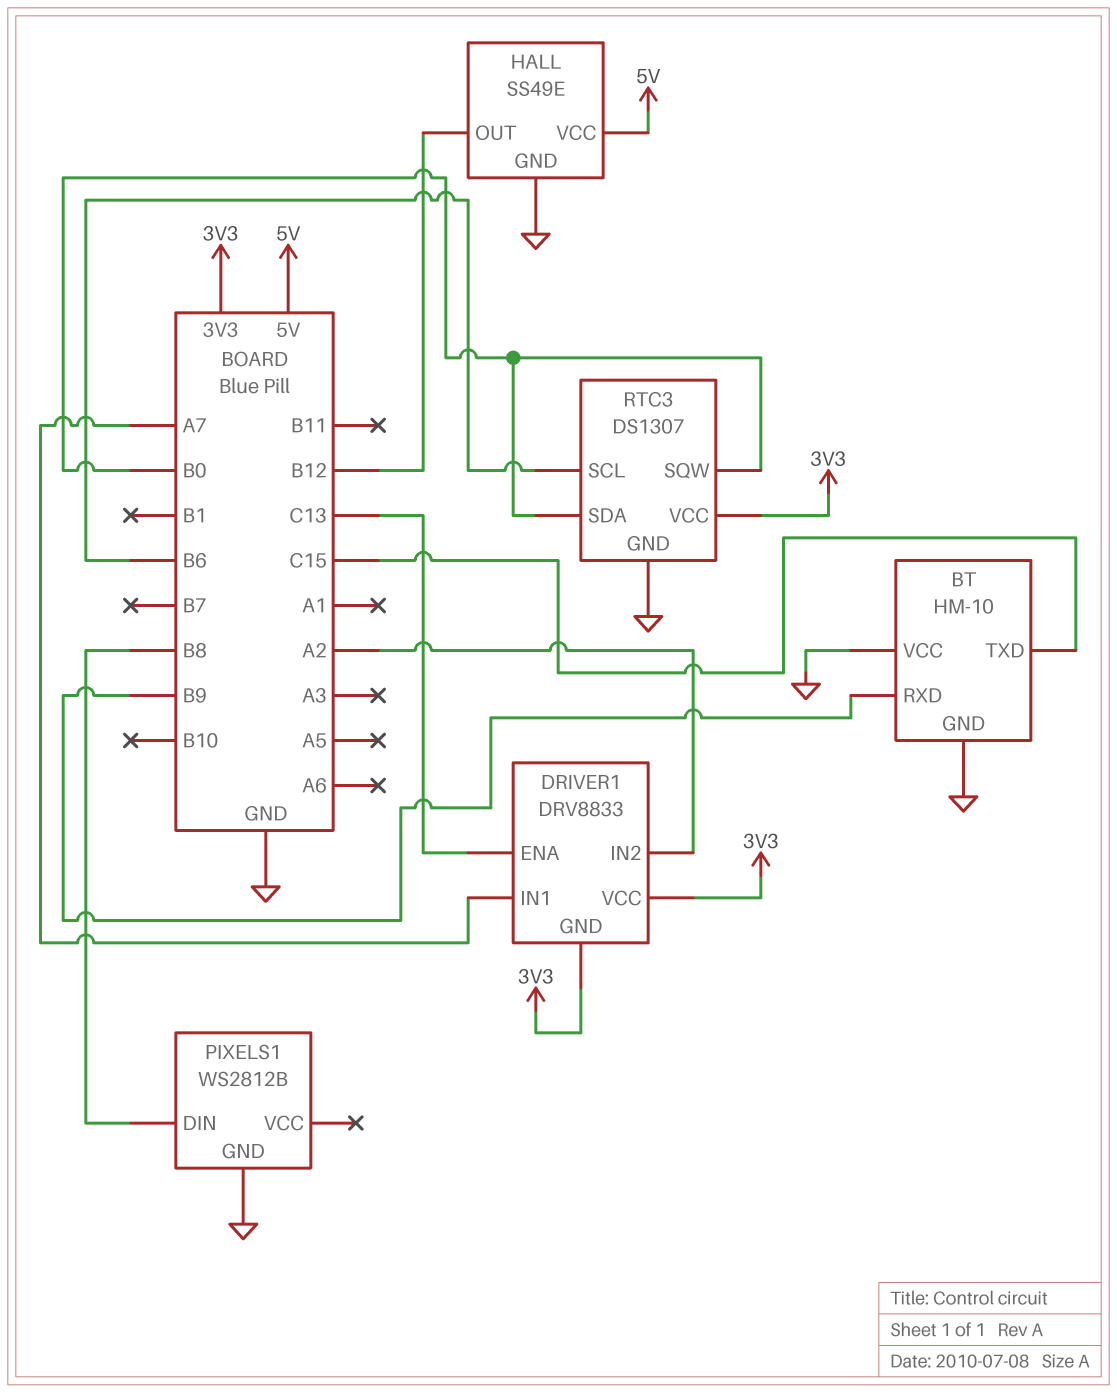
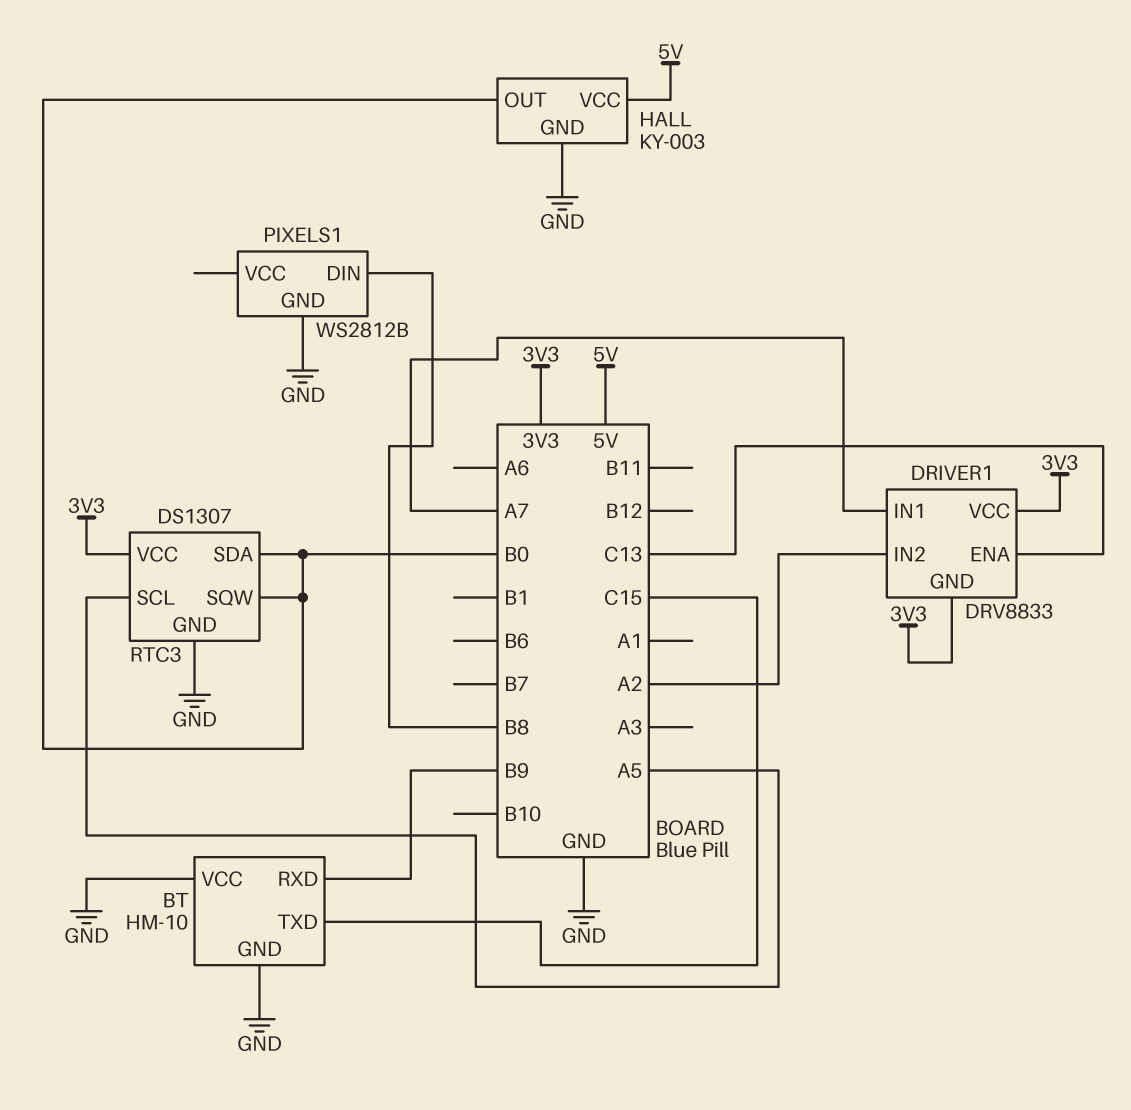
HALL: SS49E -> KY-003
HALL pin OUT: B12 -> B0
RTC3 pin SCL: B6 -> A5

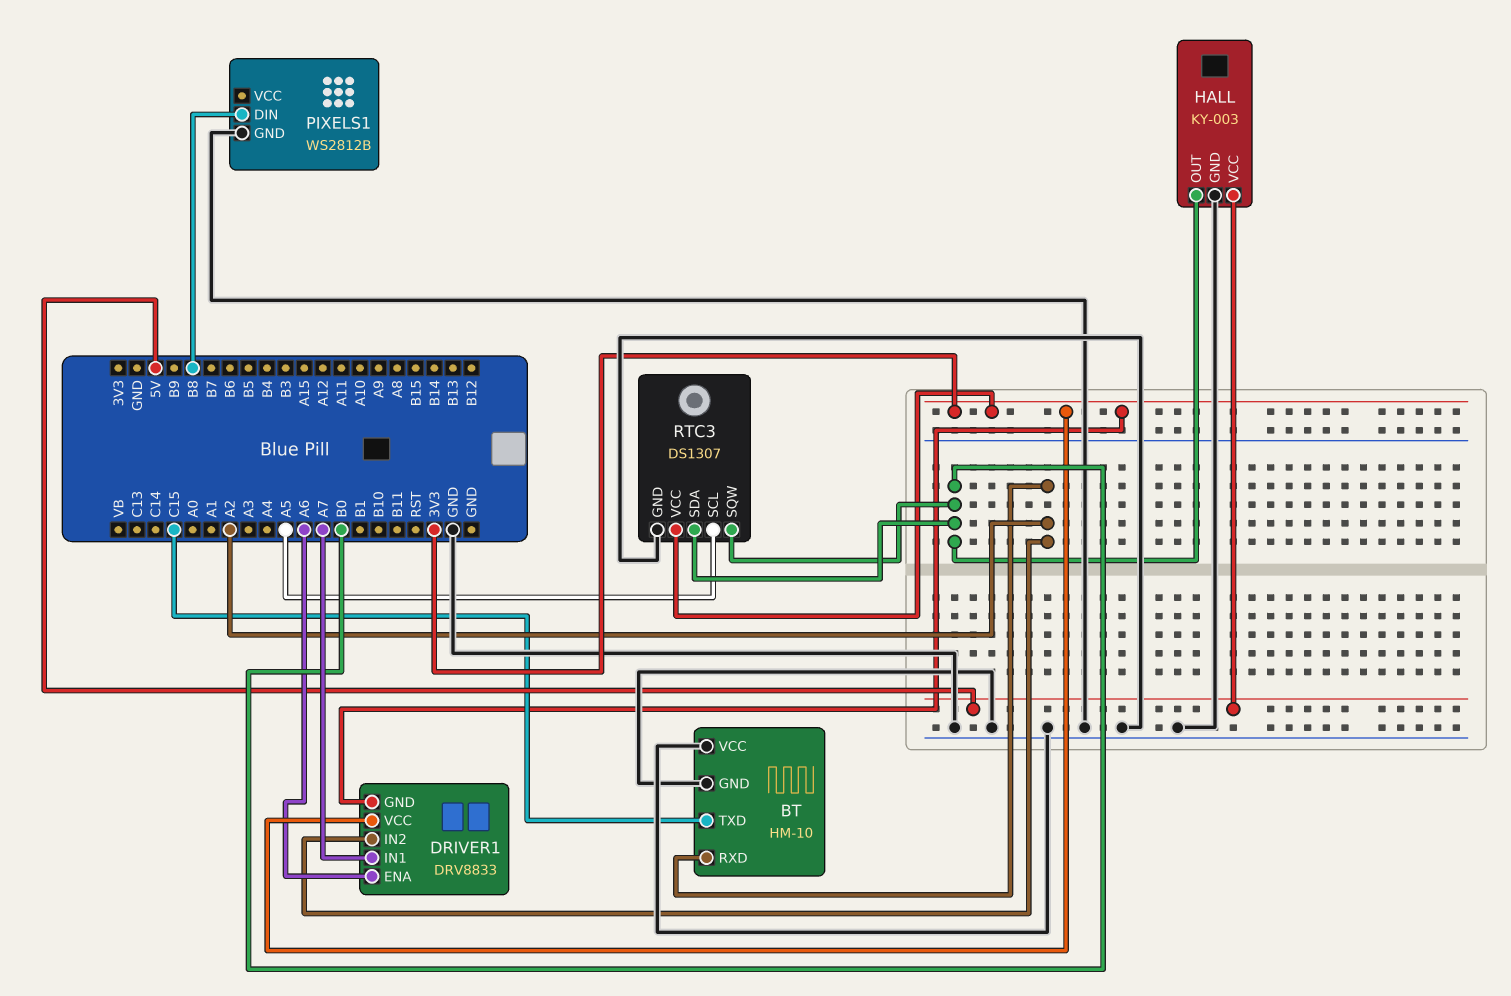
BT pin RXD: B9 -> A2
DRIVER1 pin ENA: C13 -> A6

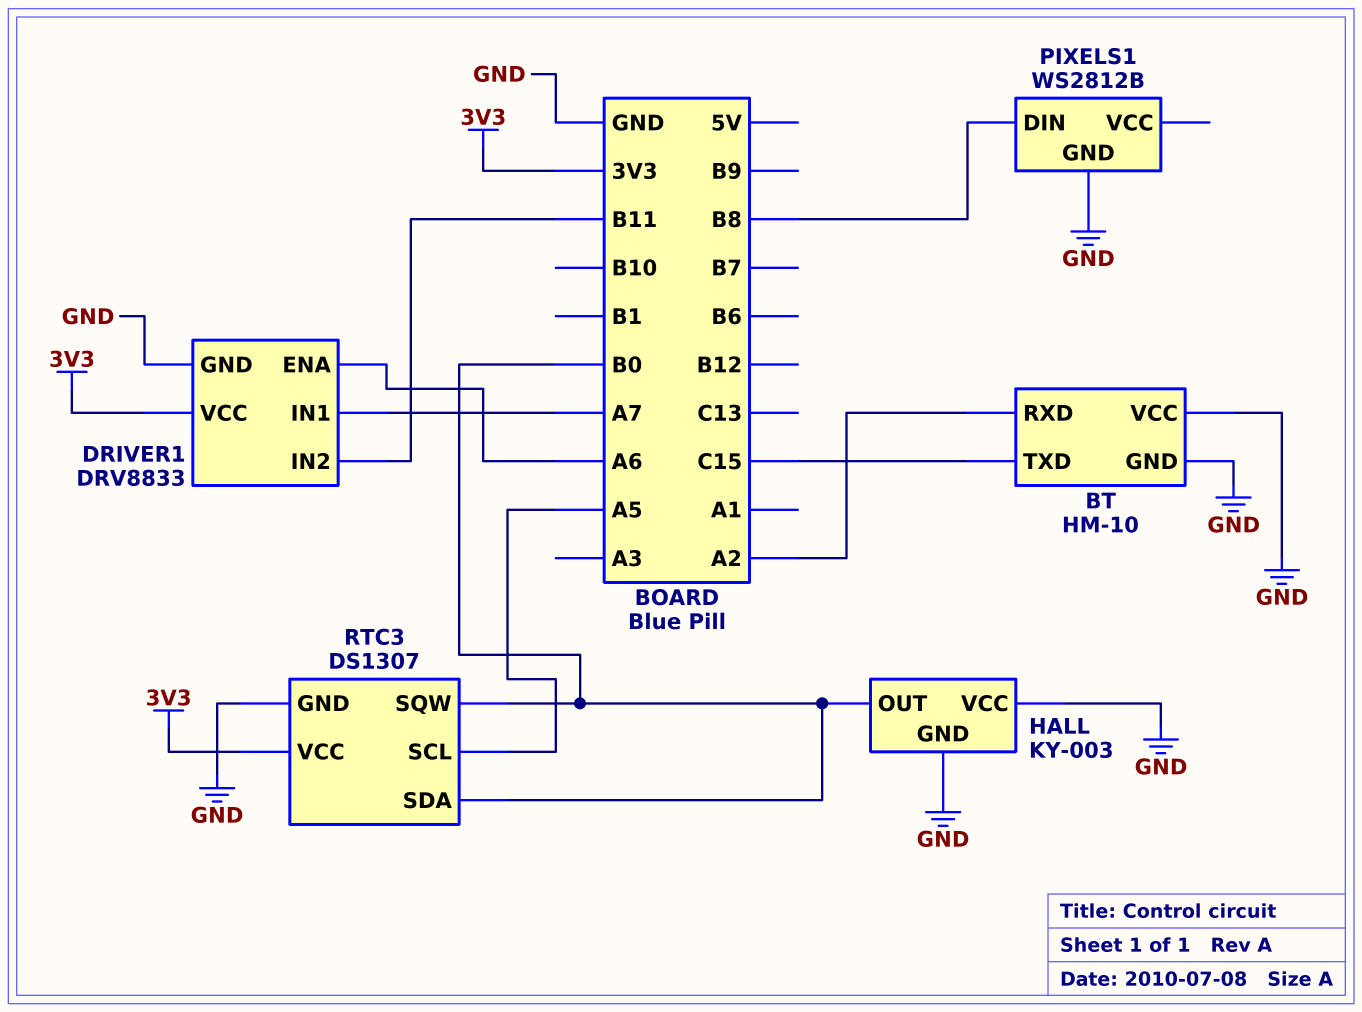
DRIVER1 pin GND: 3V3 -> GND
DRIVER1 pin IN2: A2 -> B11
HALL pin VCC: 5V -> GND

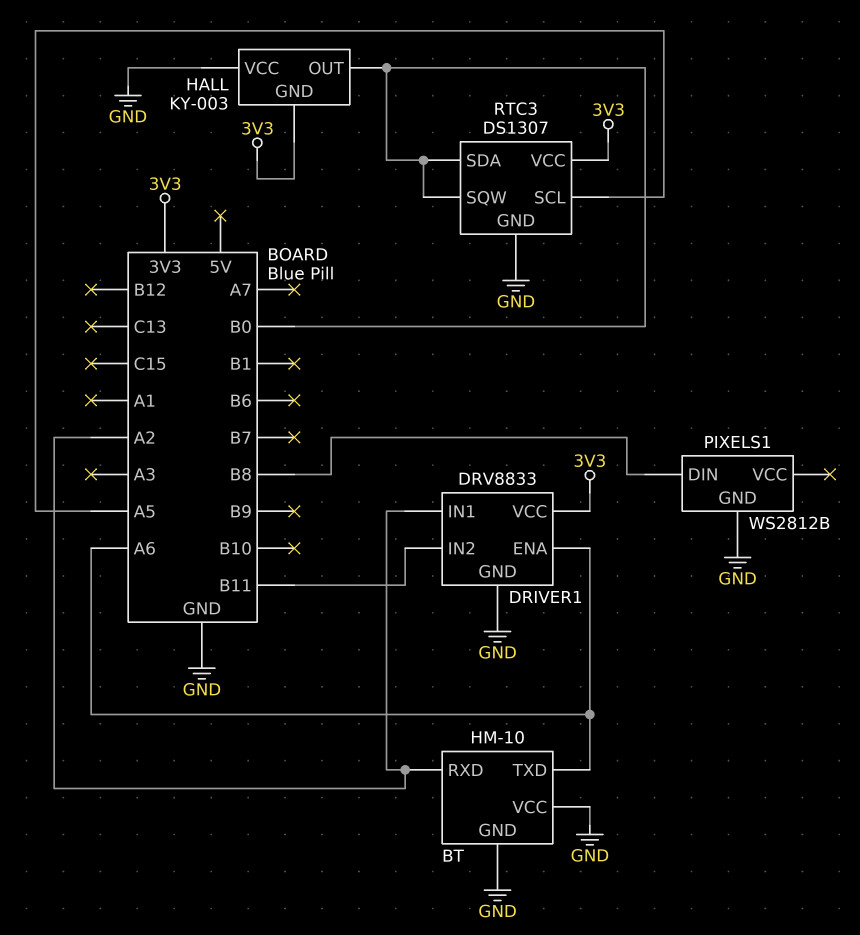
BT pin TXD: C15 -> A6
DRIVER1 pin IN1: A7 -> A2
HALL pin GND: GND -> 3V3

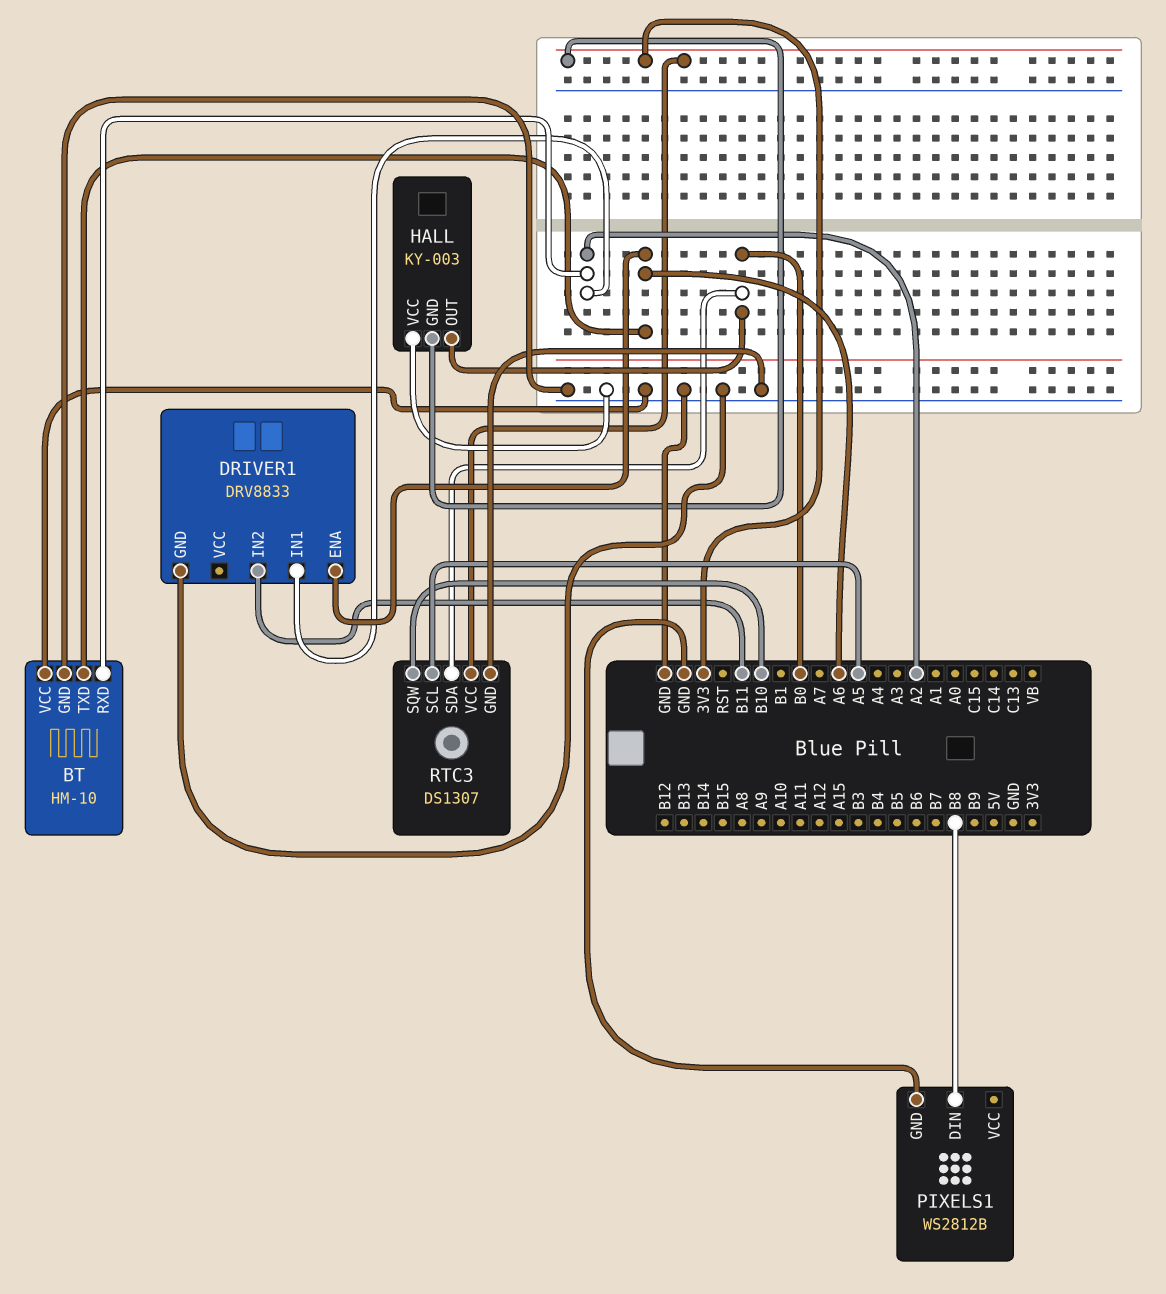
DRIVER1 pin VCC: 3V3 -> none
RTC3 pin SQW: B0 -> B10

